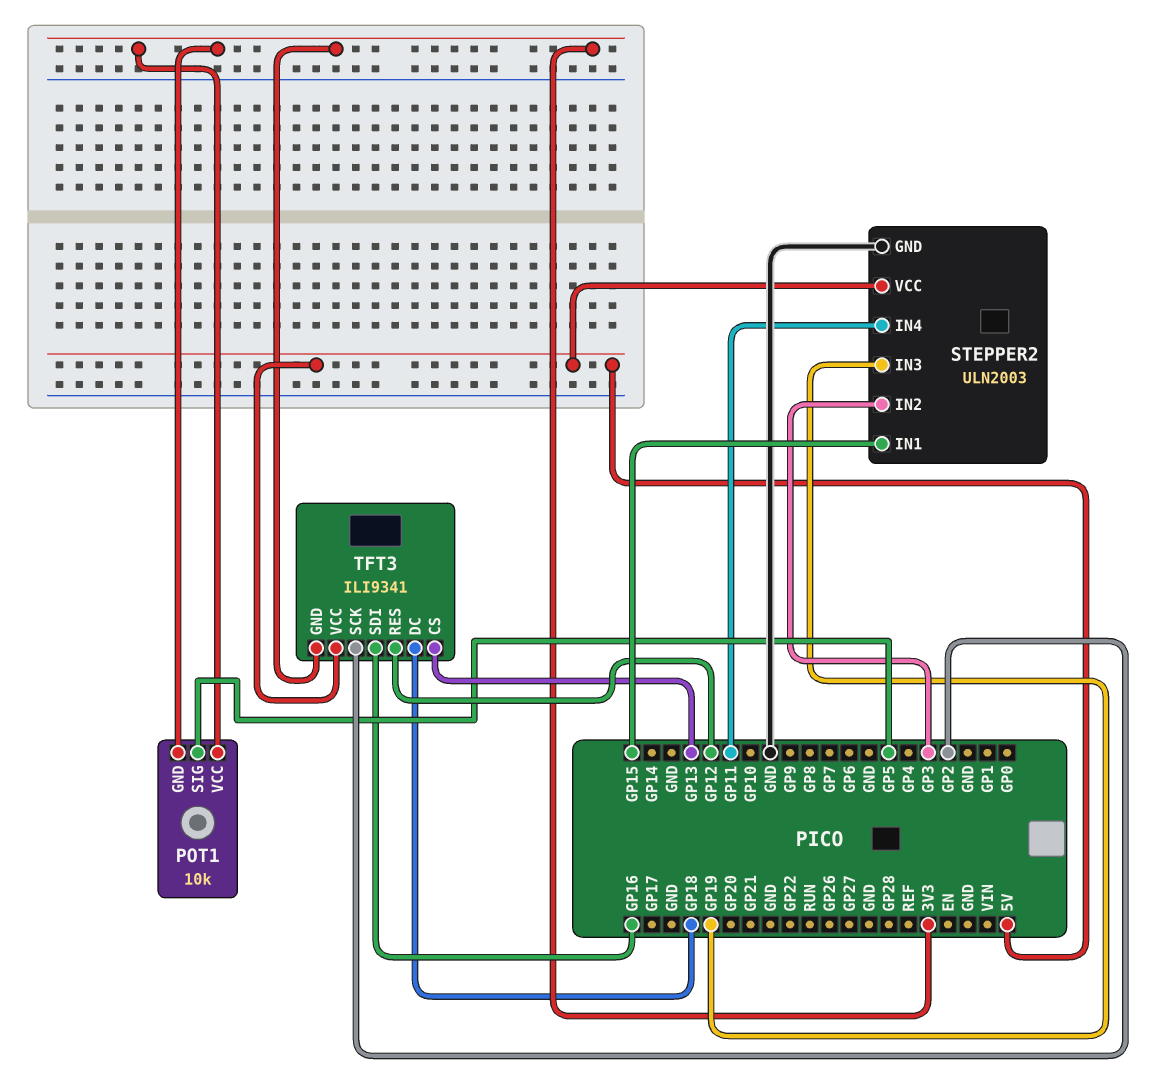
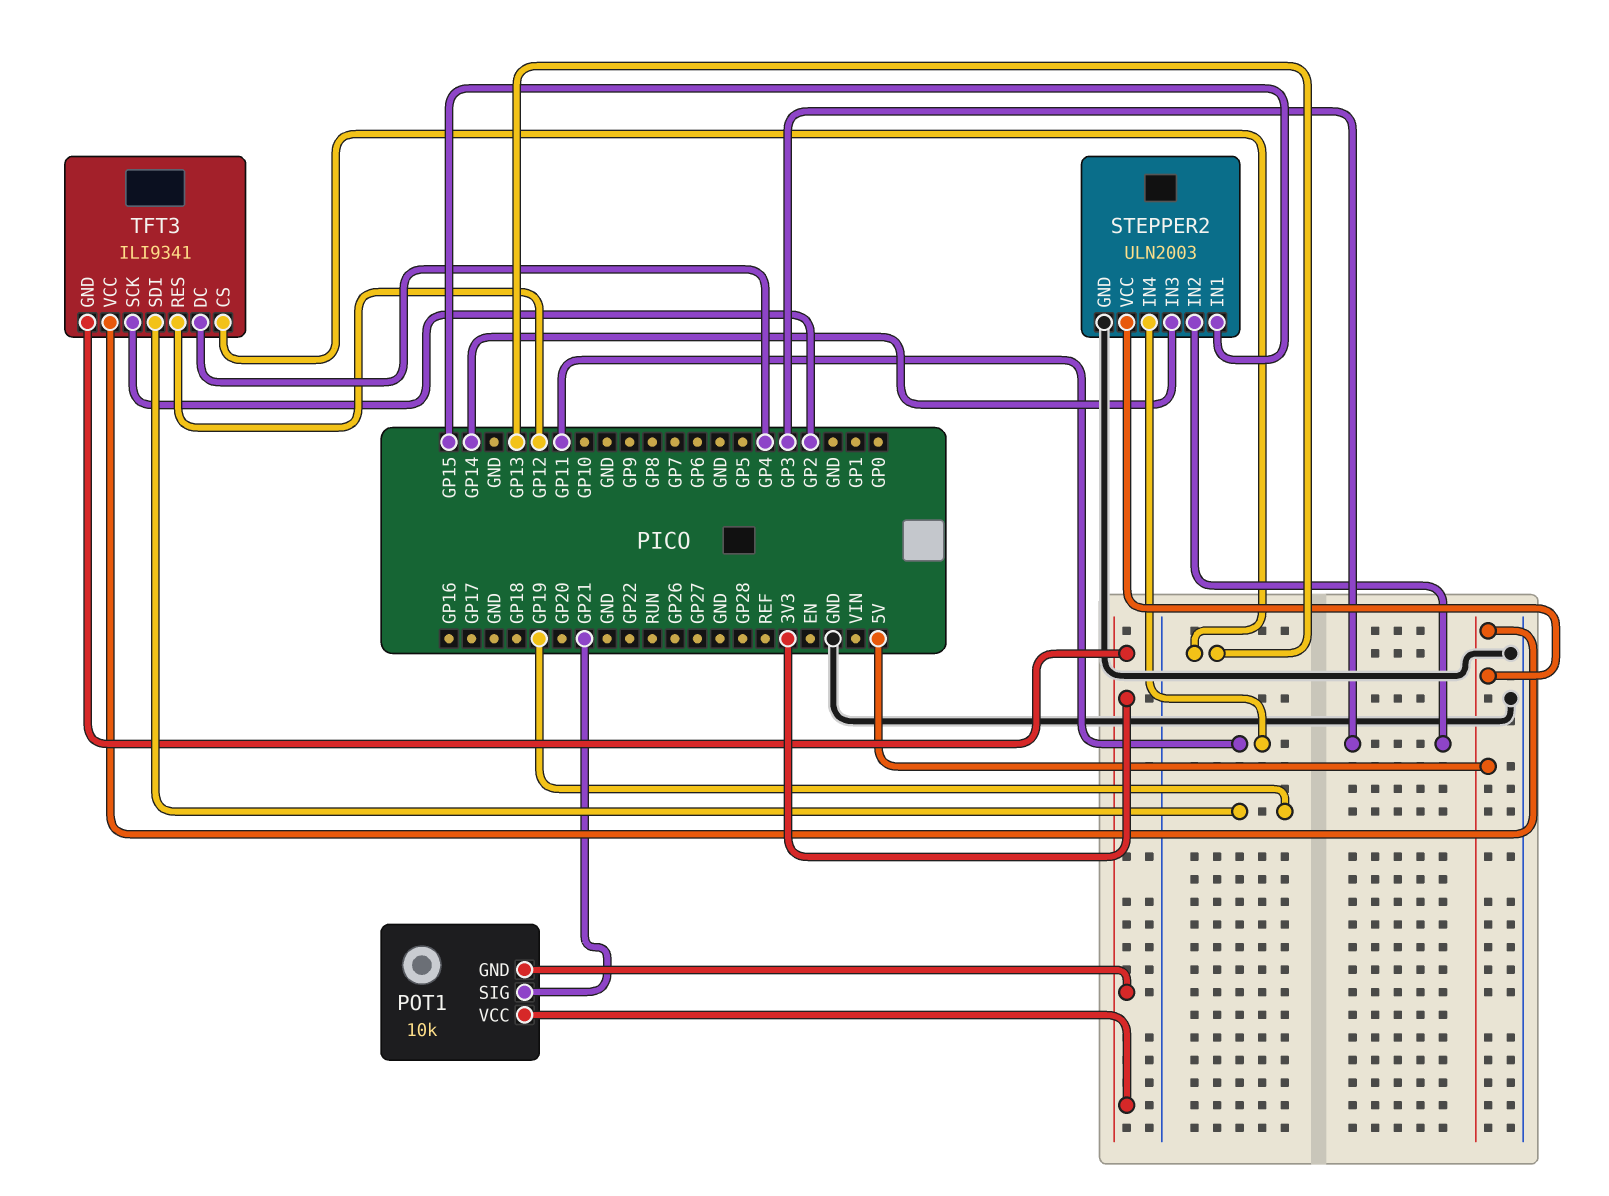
POT1 pin SIG: GP5 -> GP21
STEPPER2 pin IN3: GP19 -> GP14
TFT3 pin DC: GP18 -> GP4
TFT3 pin SDI: GP16 -> GP19

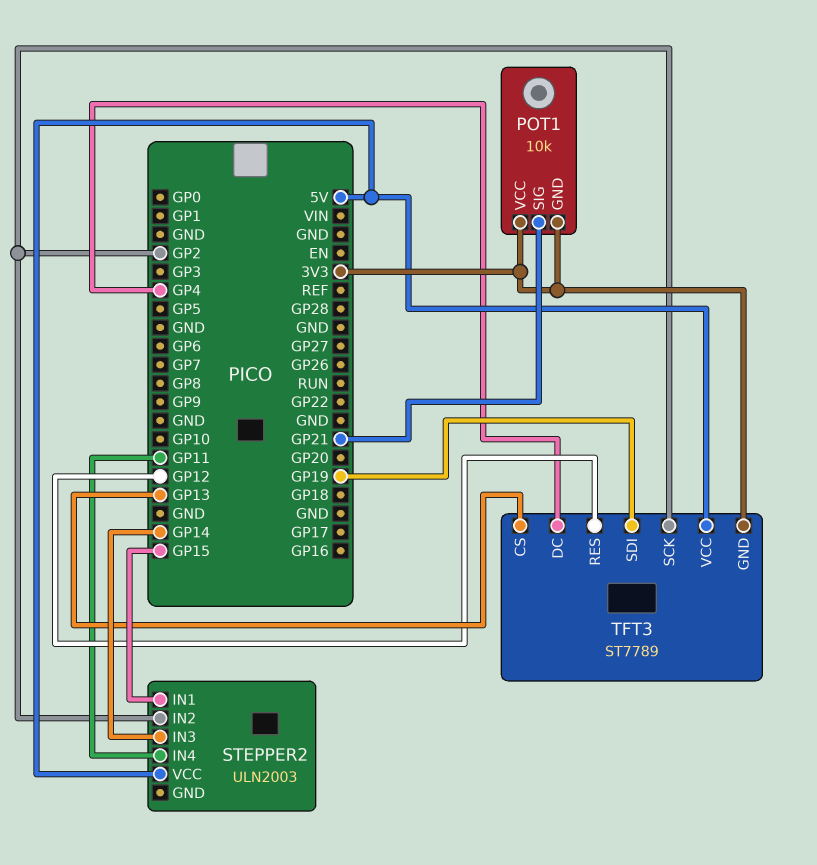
STEPPER2 pin GND: GND -> none
STEPPER2 pin IN2: GP3 -> GP2
TFT3: ILI9341 -> ST7789

